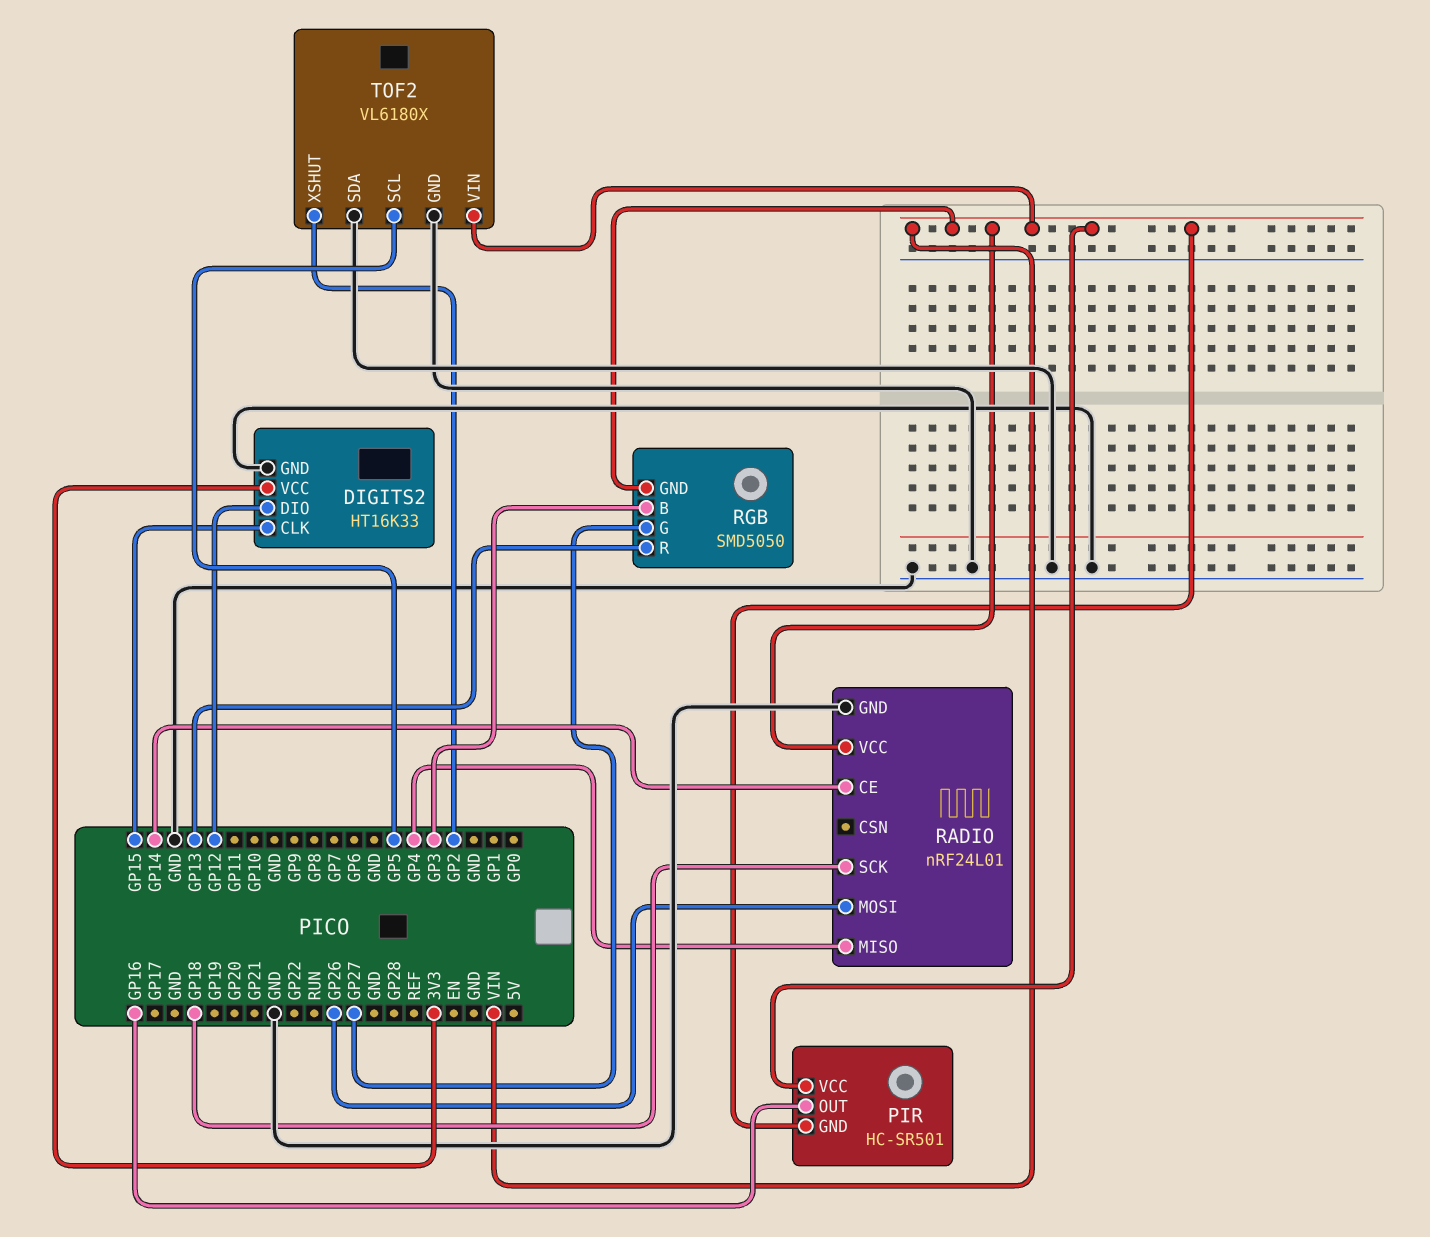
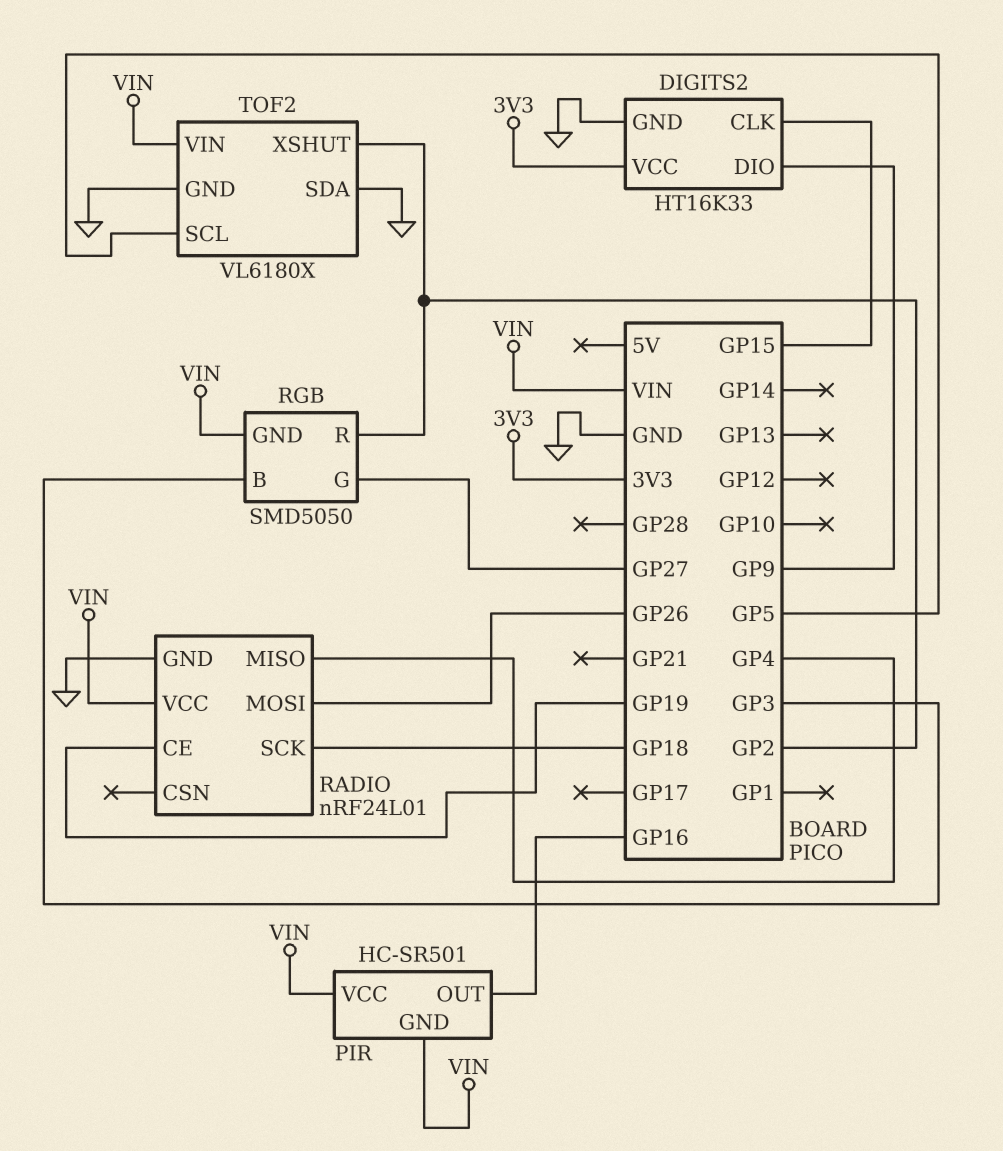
DIGITS2 pin DIO: GP12 -> GP9
RADIO pin CE: GP14 -> GP19
RGB pin R: GP13 -> GP2

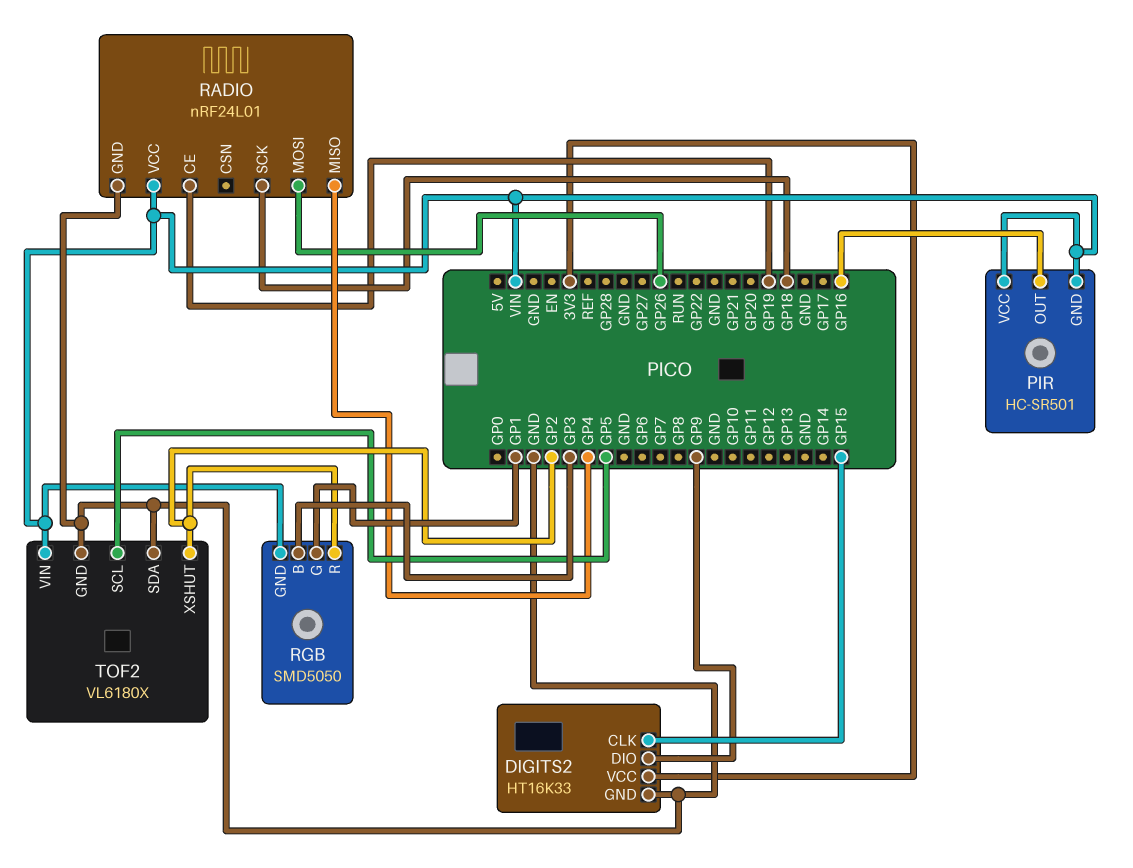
RGB pin G: GP27 -> GP1

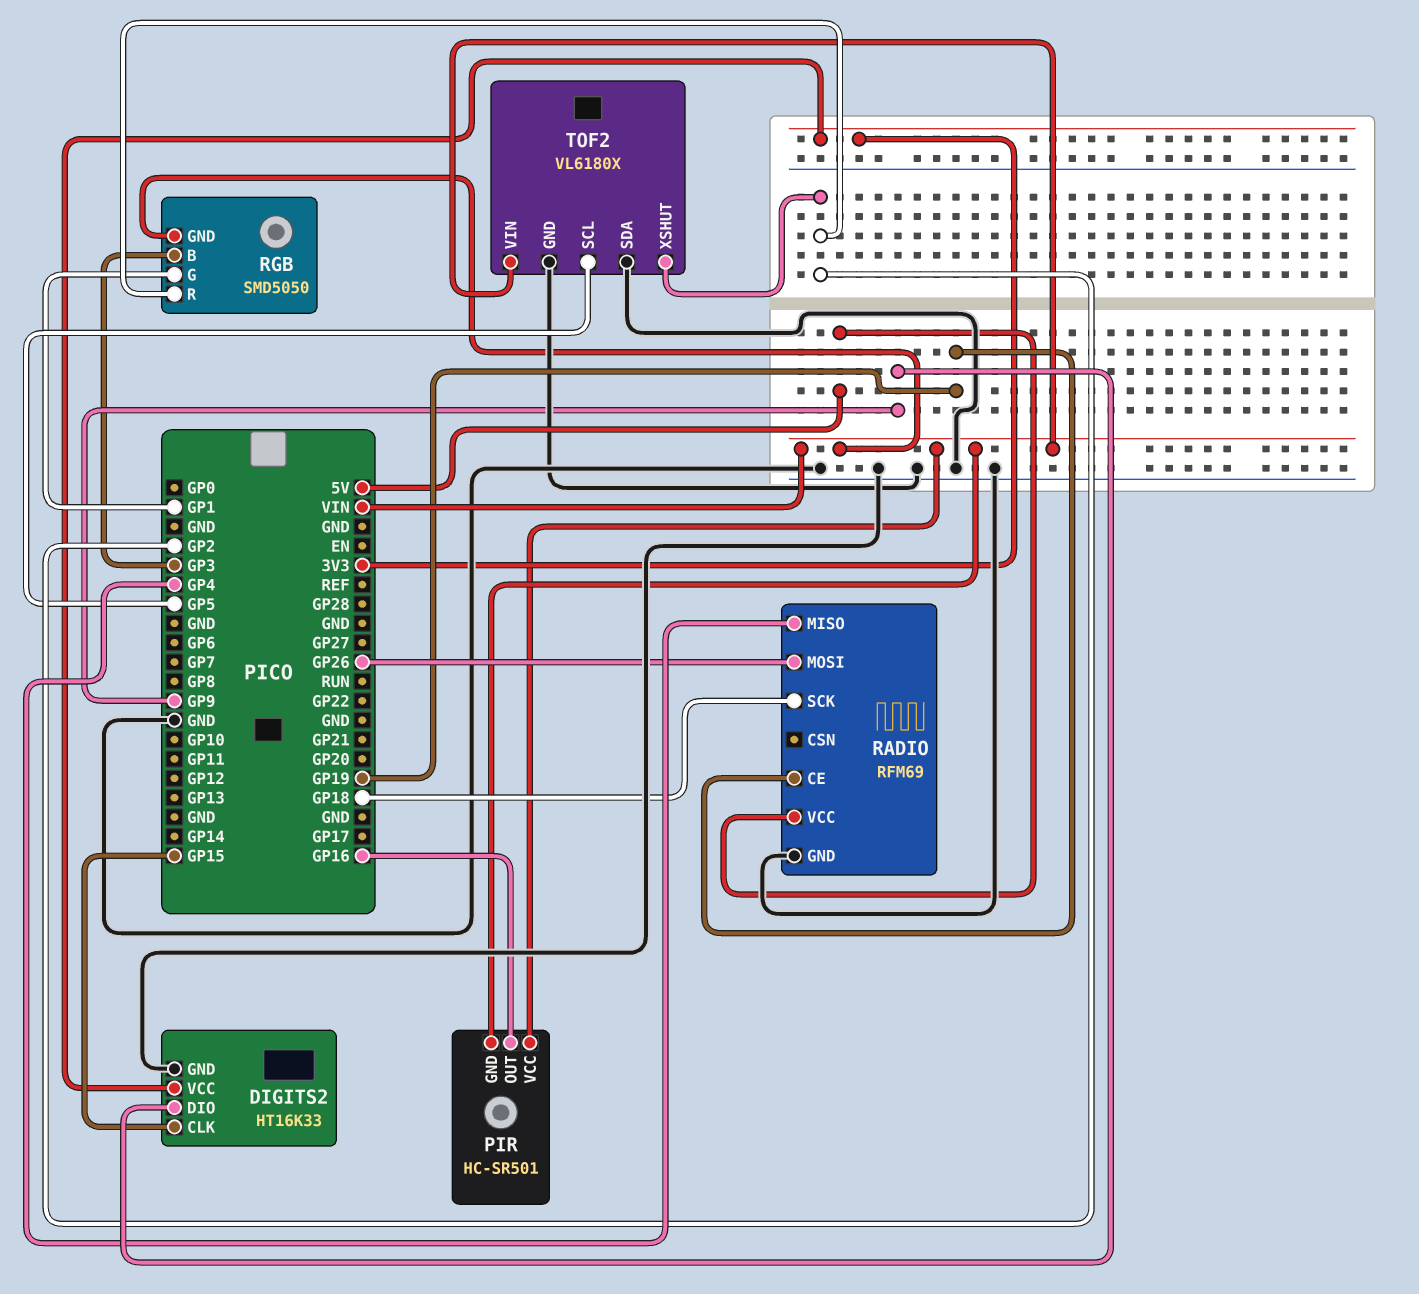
RADIO: nRF24L01 -> RFM69
RADIO pin VCC: VIN -> 5V

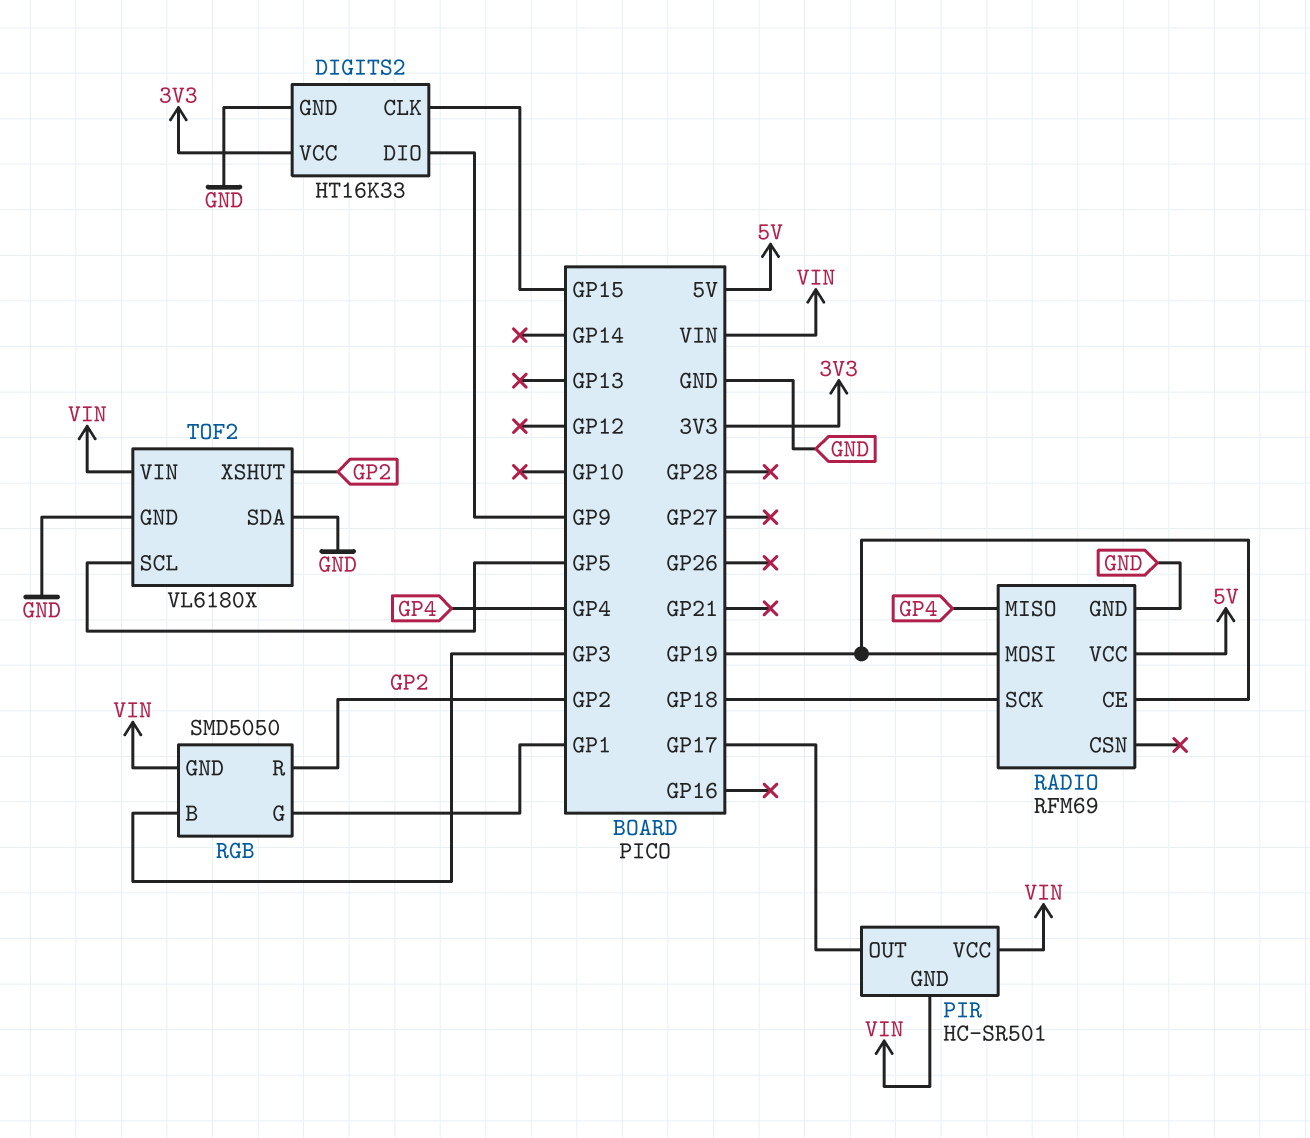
PIR pin OUT: GP16 -> GP17
RADIO pin MOSI: GP26 -> GP19

